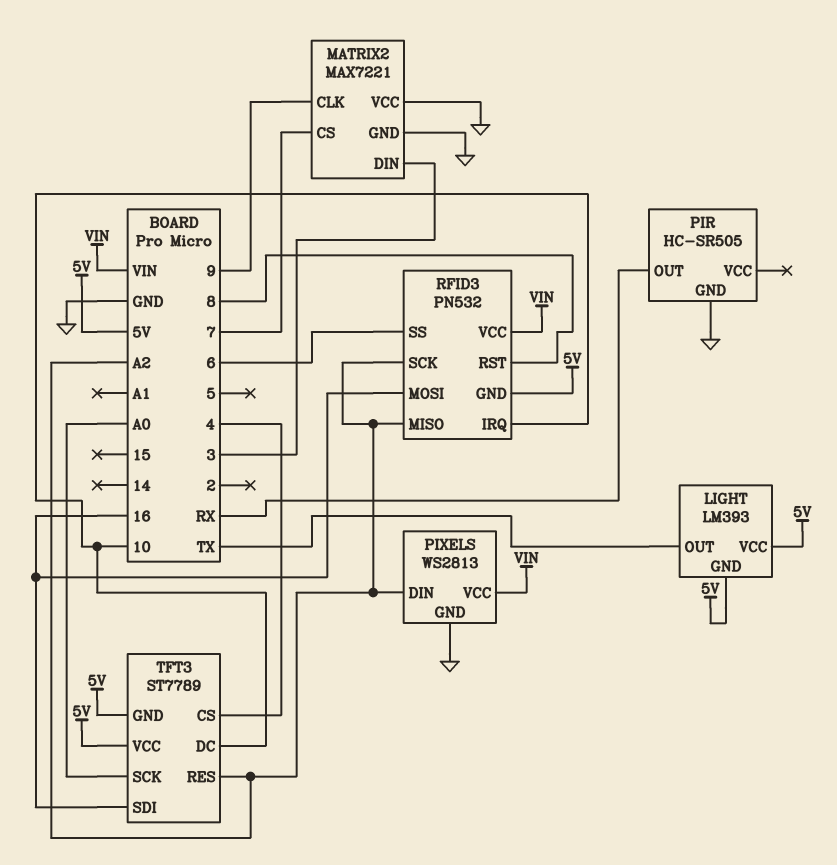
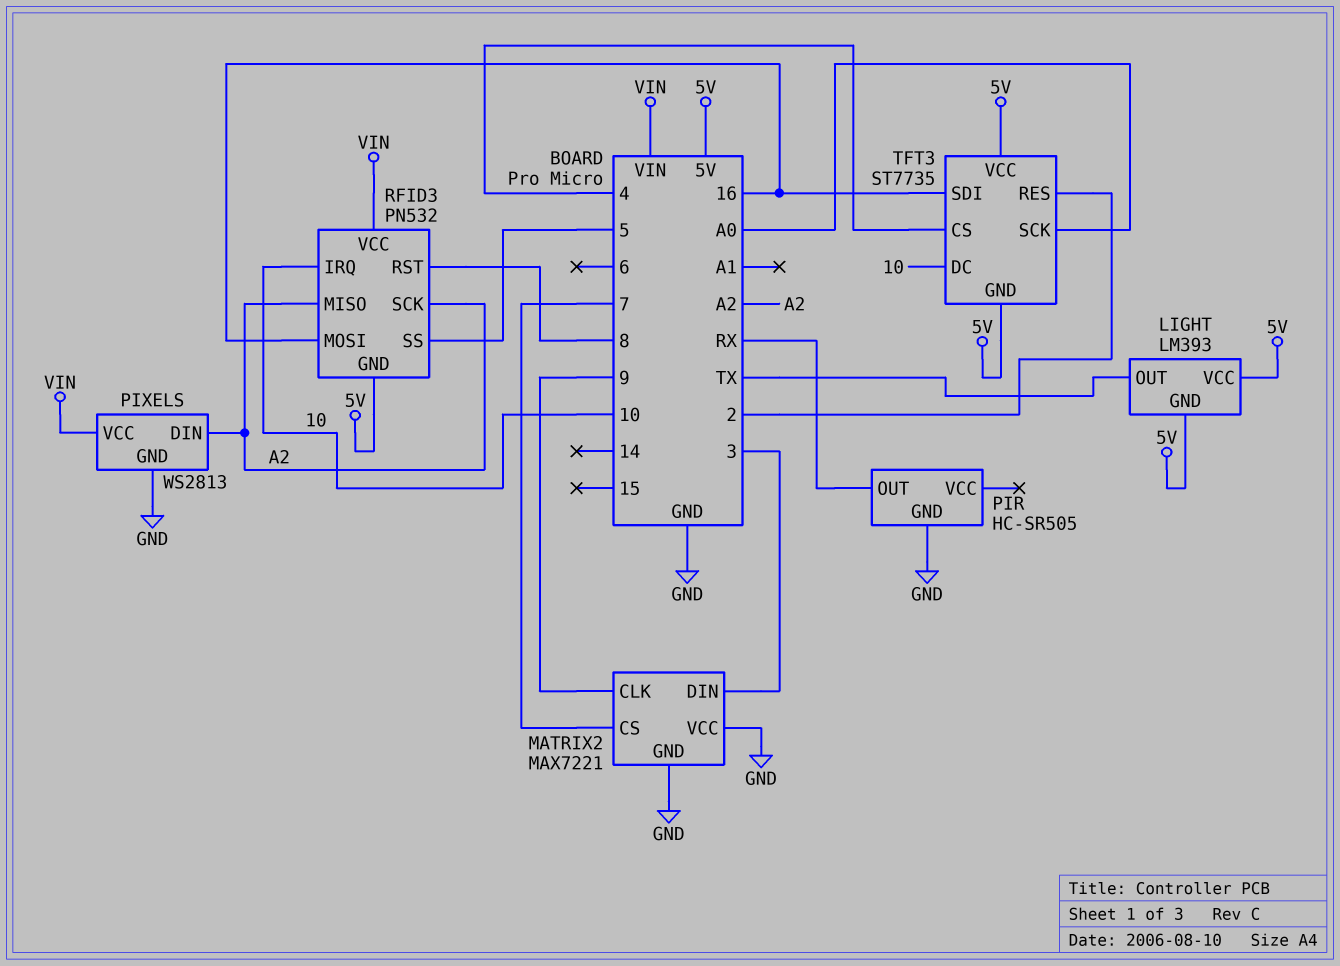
RFID3 pin SS: 6 -> 5
TFT3: ST7789 -> ST7735
TFT3 pin RES: A2 -> 2

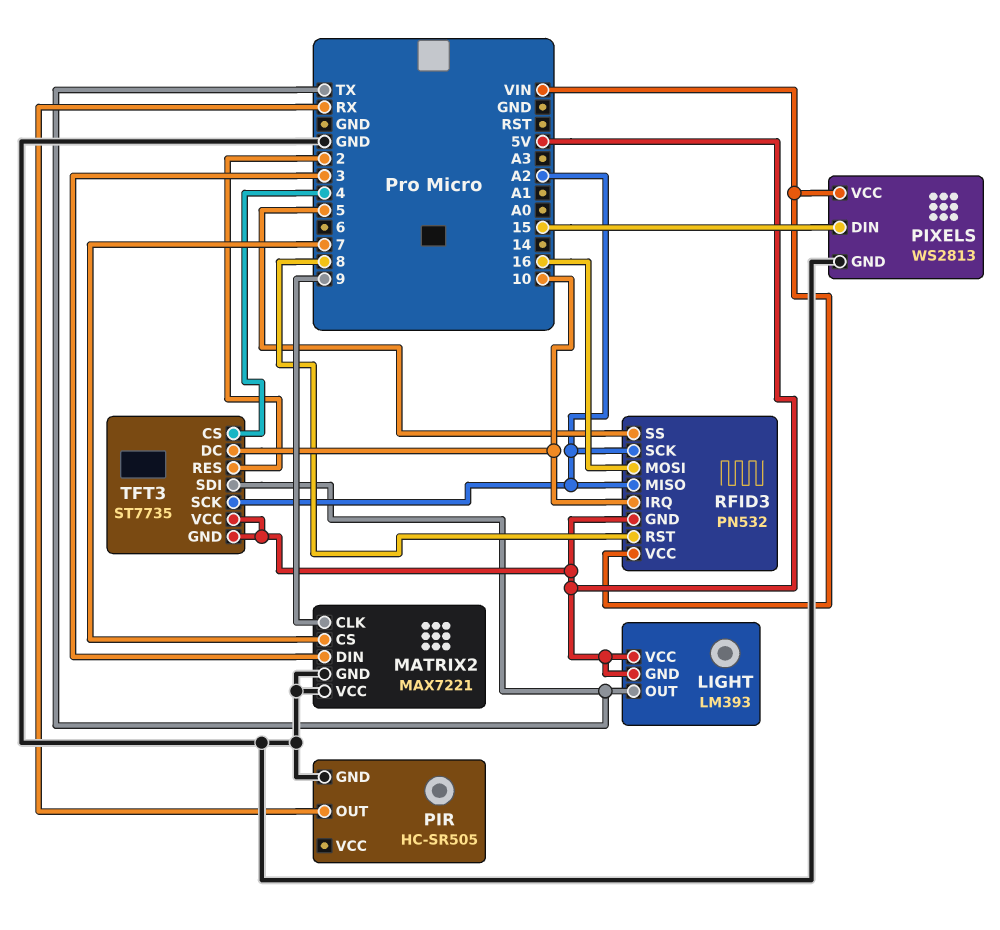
PIXELS pin DIN: A2 -> 15
TFT3 pin SCK: A0 -> A2
TFT3 pin SDI: 16 -> TX

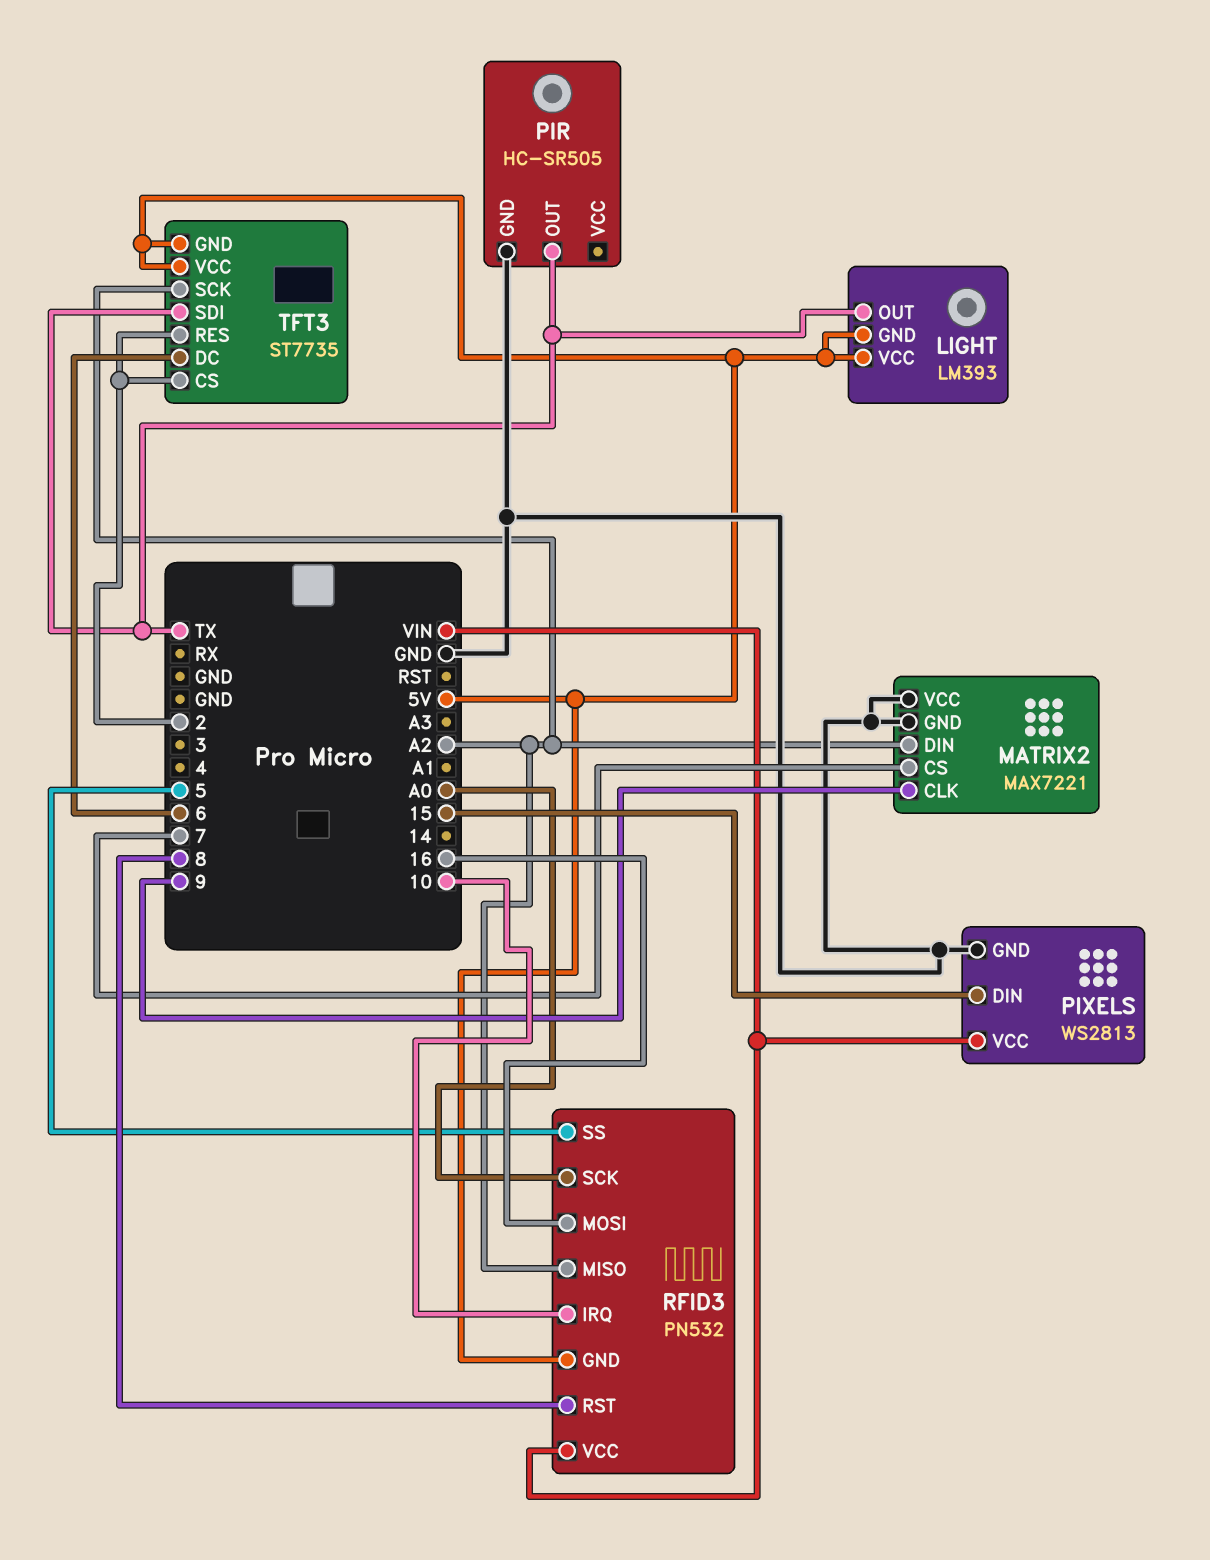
MATRIX2 pin DIN: 3 -> A2
PIR pin OUT: RX -> TX
RFID3 pin SCK: A2 -> A0
TFT3 pin CS: 4 -> 2
TFT3 pin DC: 10 -> 6

